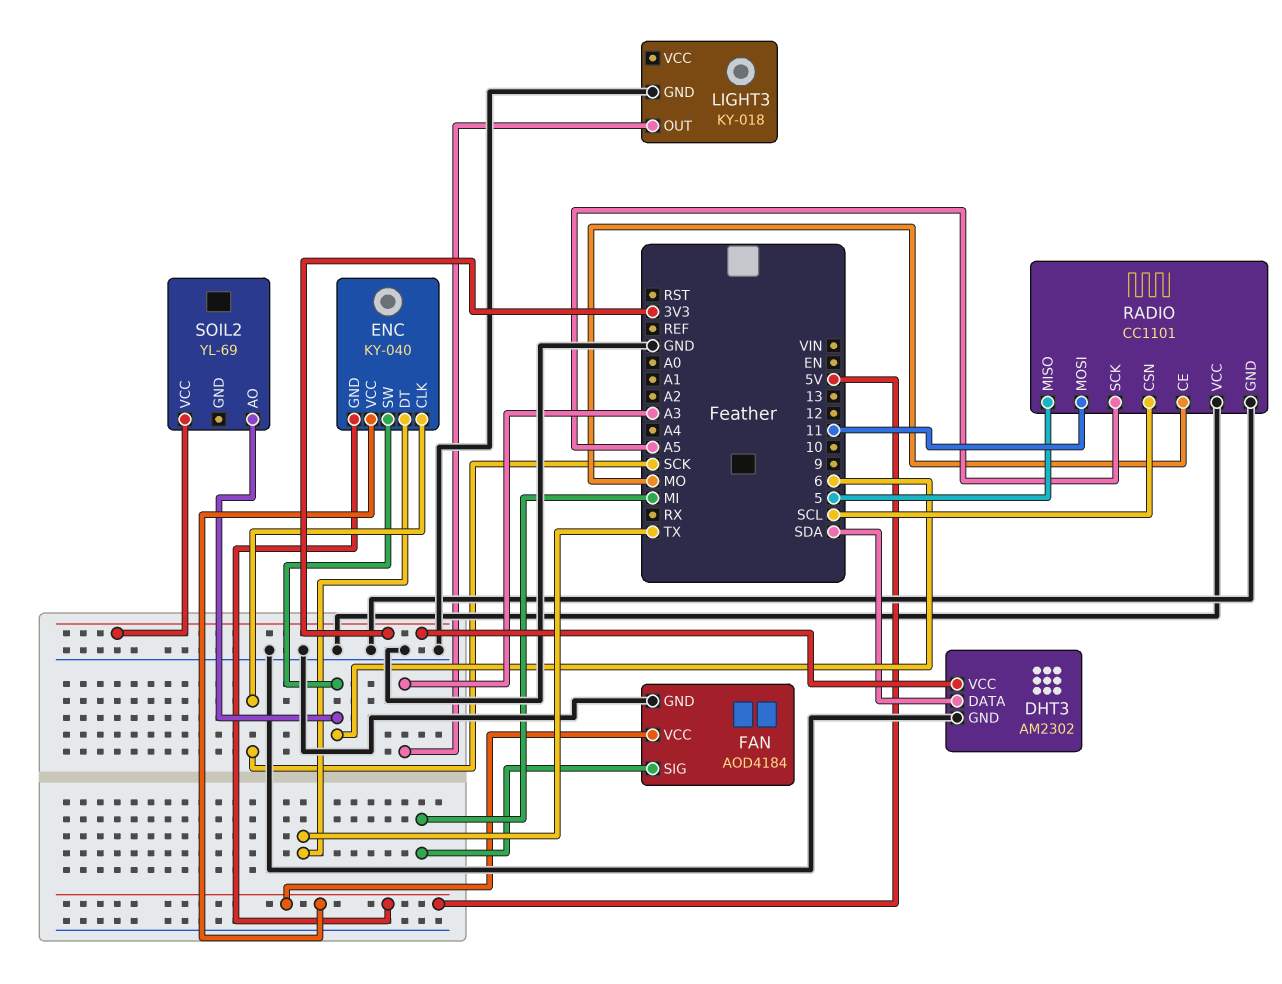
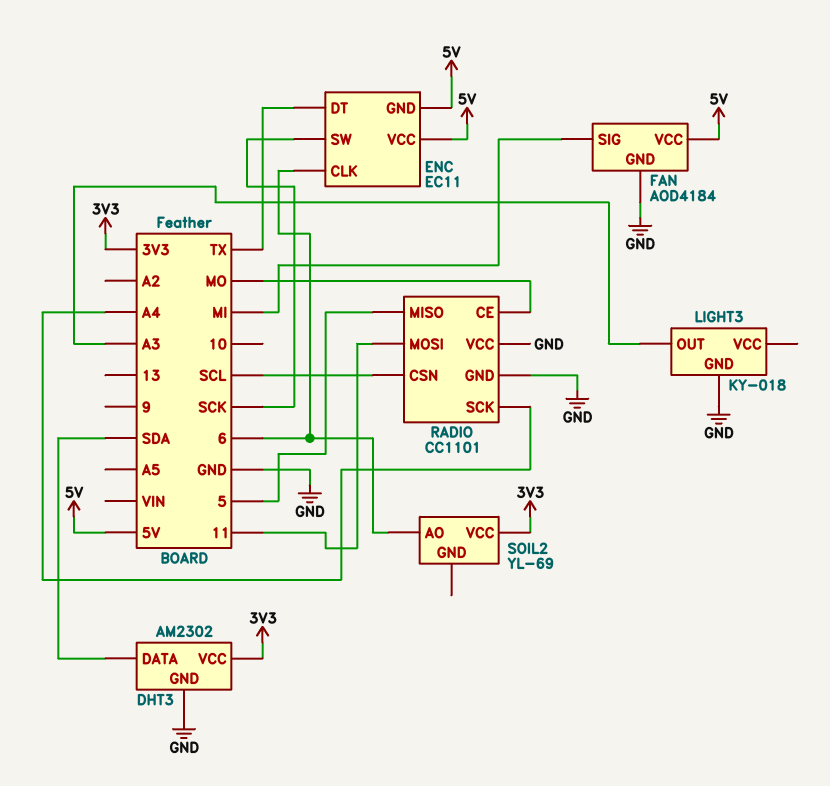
ENC: KY-040 -> EC11
ENC pin CLK: SCK -> 6
ENC pin SW: 6 -> SCK
RADIO pin SCK: A5 -> A4

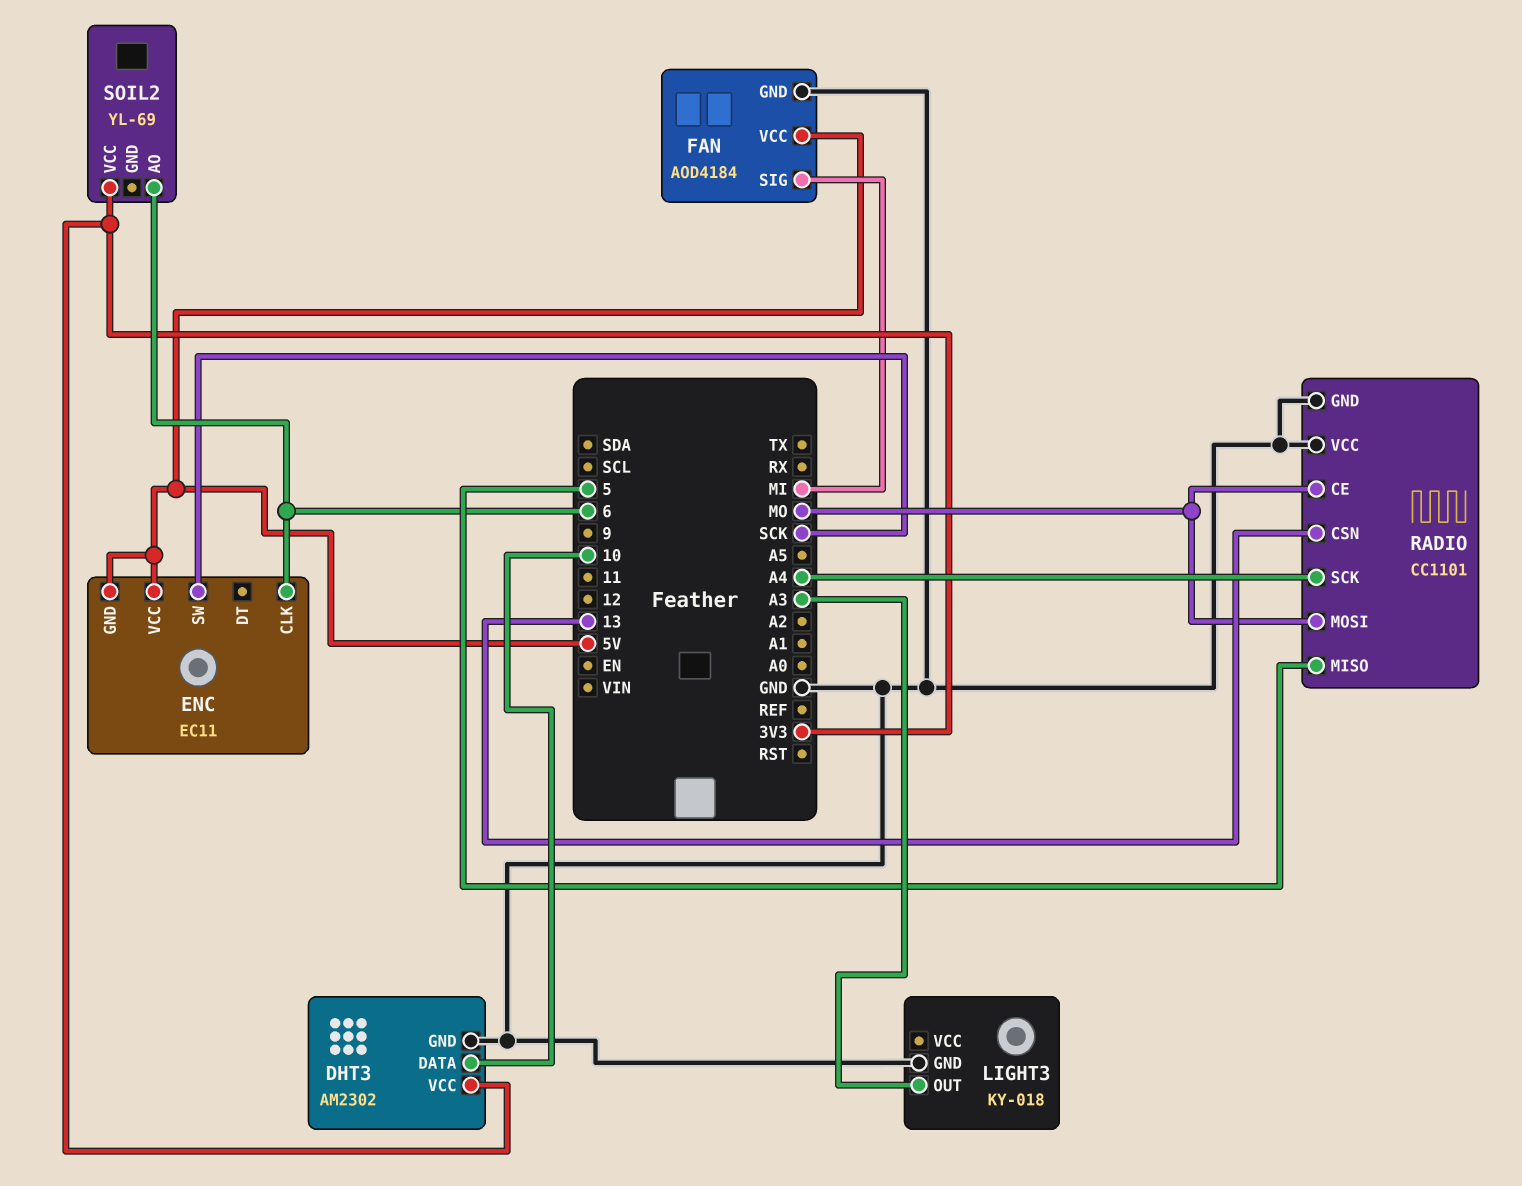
DHT3 pin DATA: SDA -> 10
ENC pin DT: TX -> none
RADIO pin CSN: SCL -> 13
RADIO pin MOSI: 11 -> MO

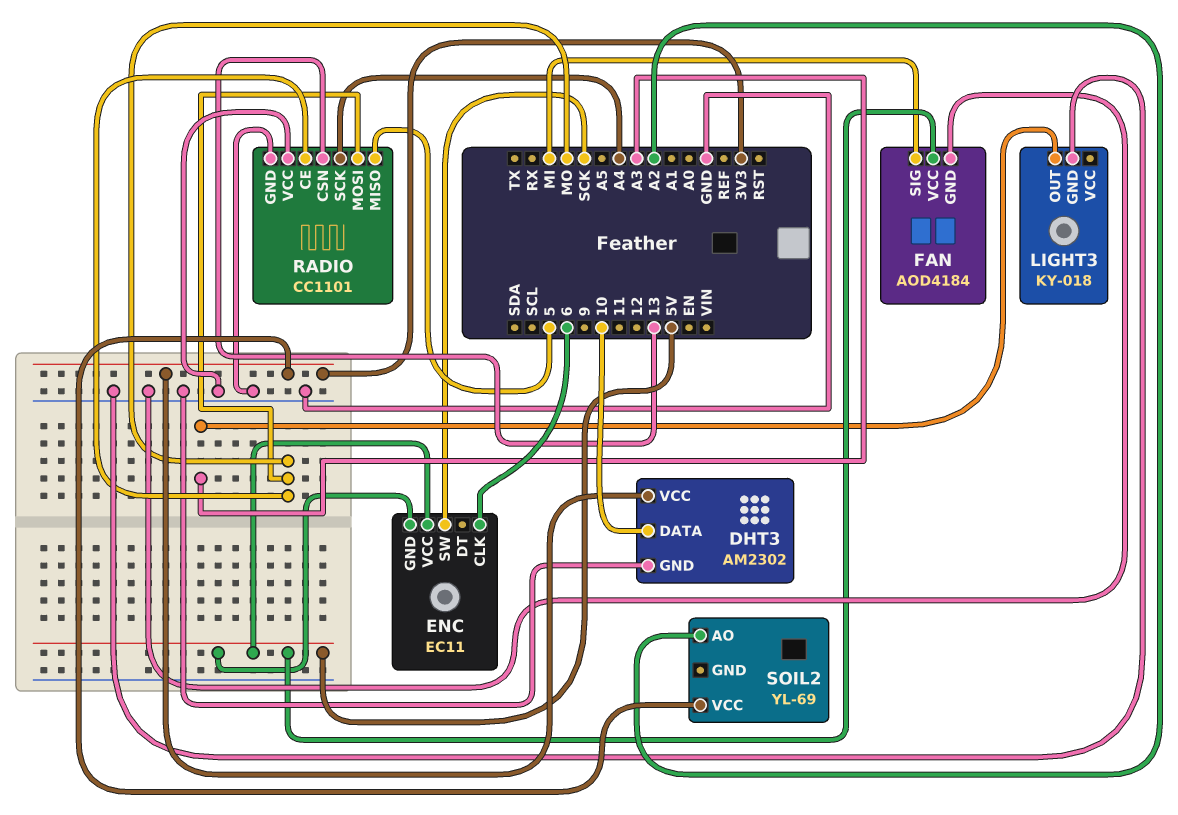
SOIL2 pin AO: 6 -> A2

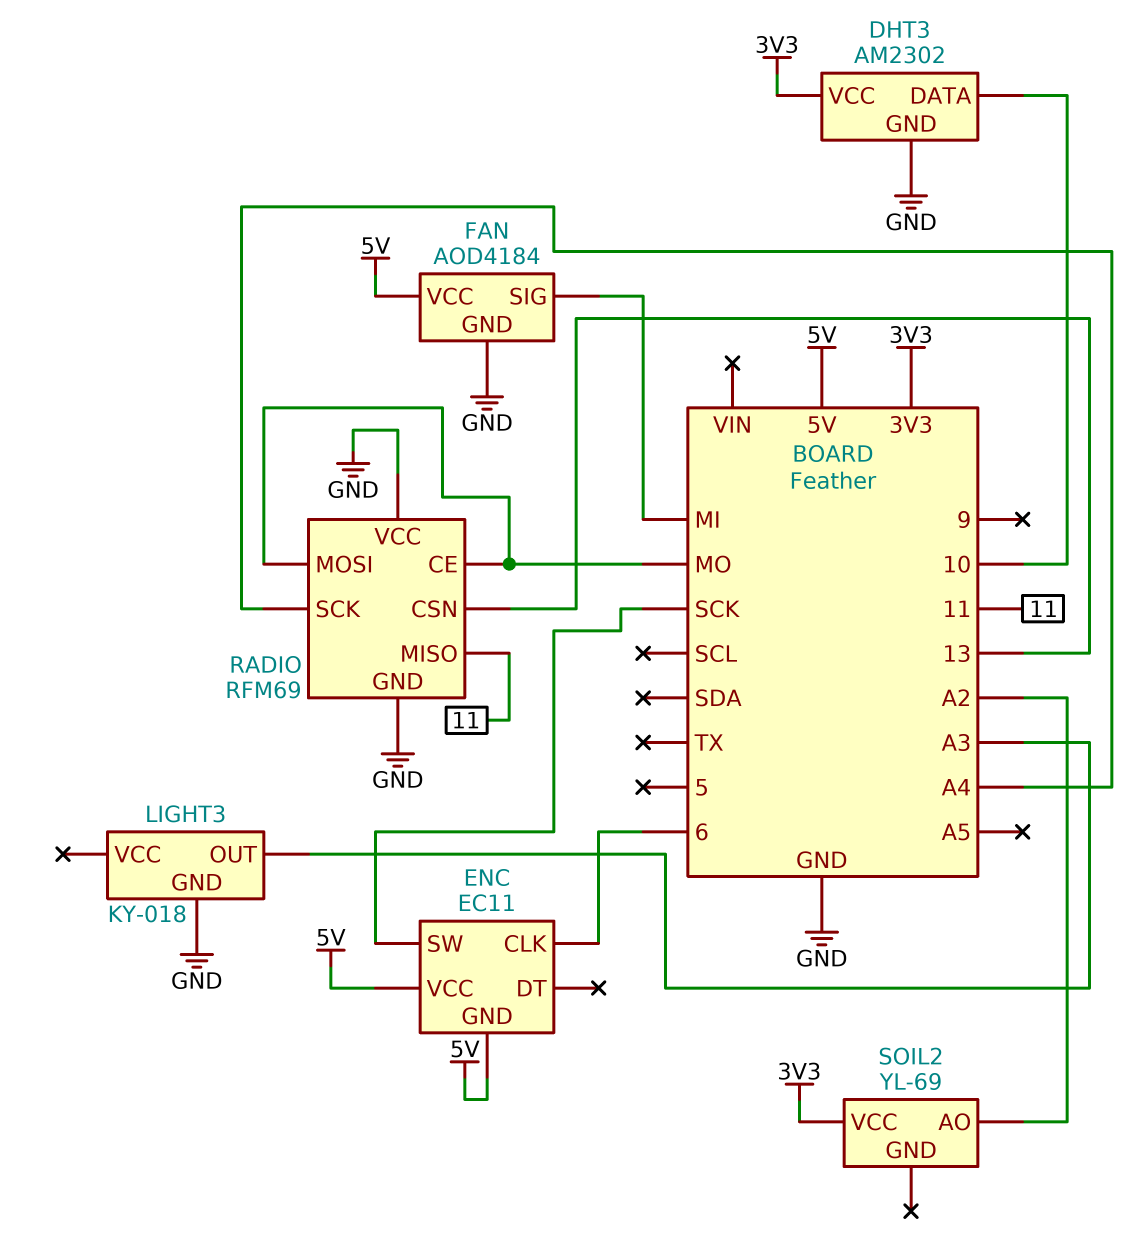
RADIO: CC1101 -> RFM69
RADIO pin MISO: 5 -> 11

